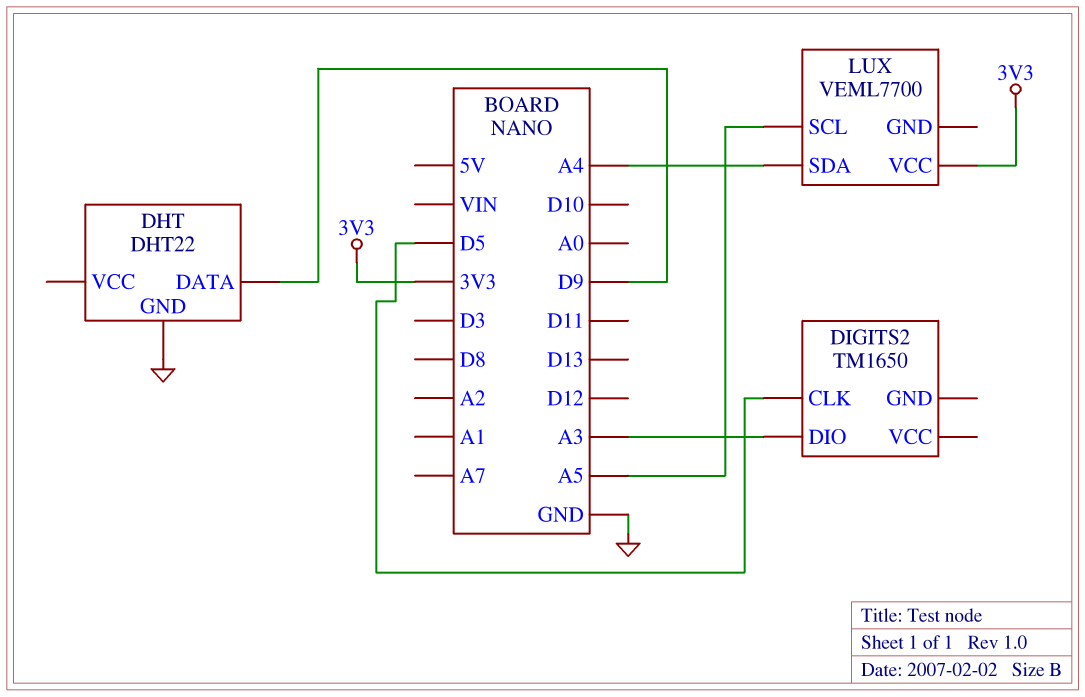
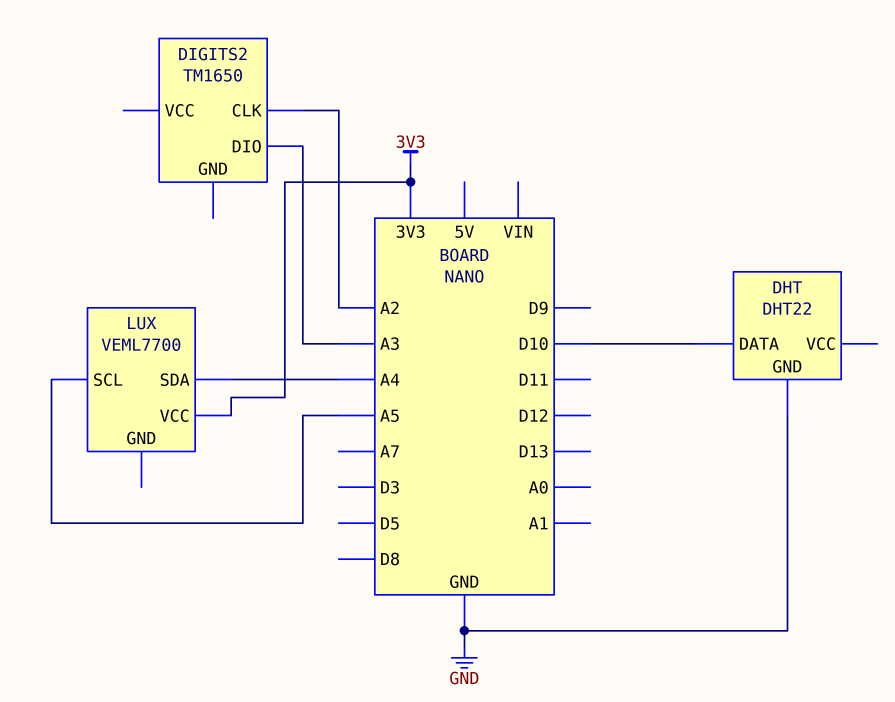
DHT pin DATA: D9 -> D10
DIGITS2 pin CLK: D5 -> A2

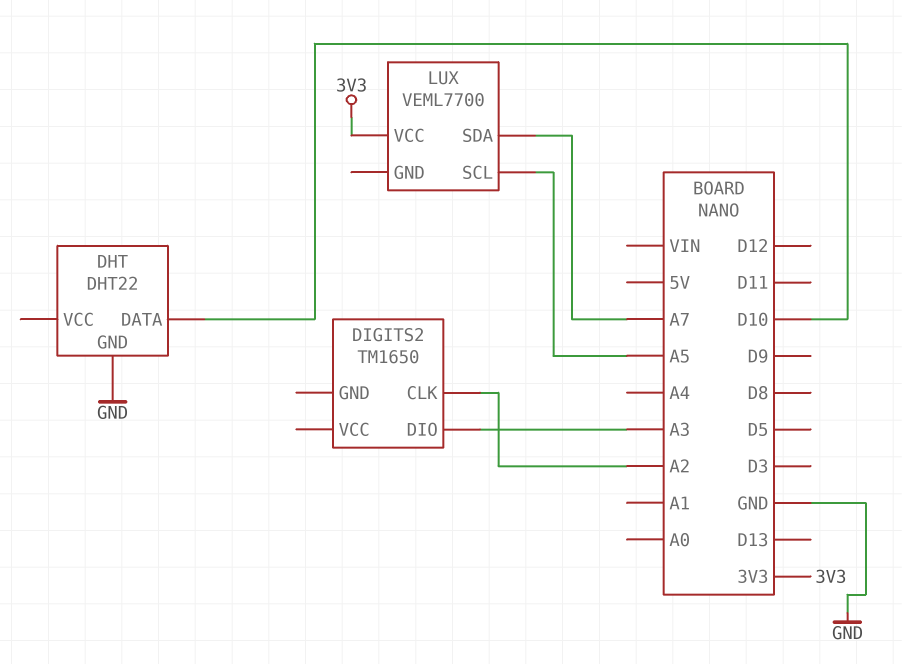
LUX pin SDA: A4 -> A7

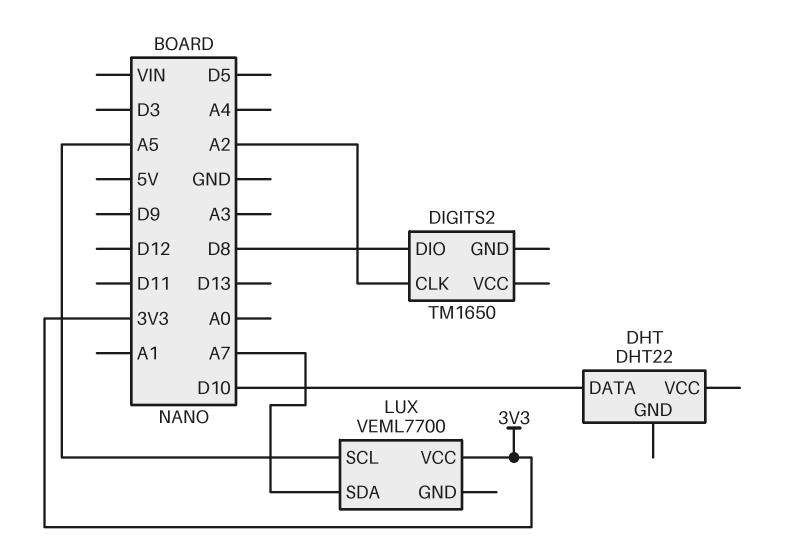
DHT pin GND: GND -> none
DIGITS2 pin DIO: A3 -> D8

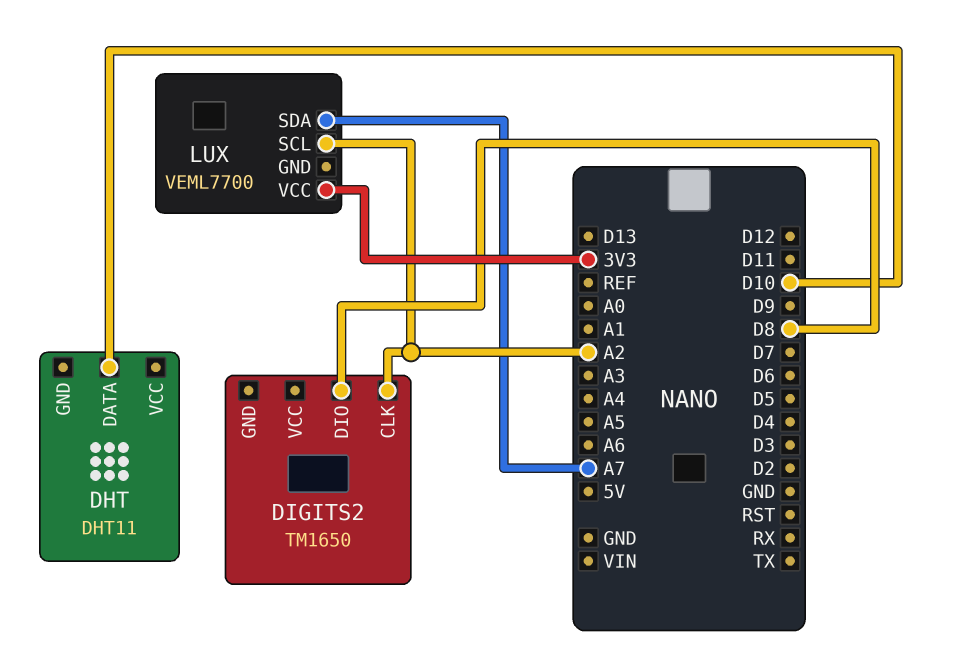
DHT: DHT22 -> DHT11
LUX pin SCL: A5 -> A2

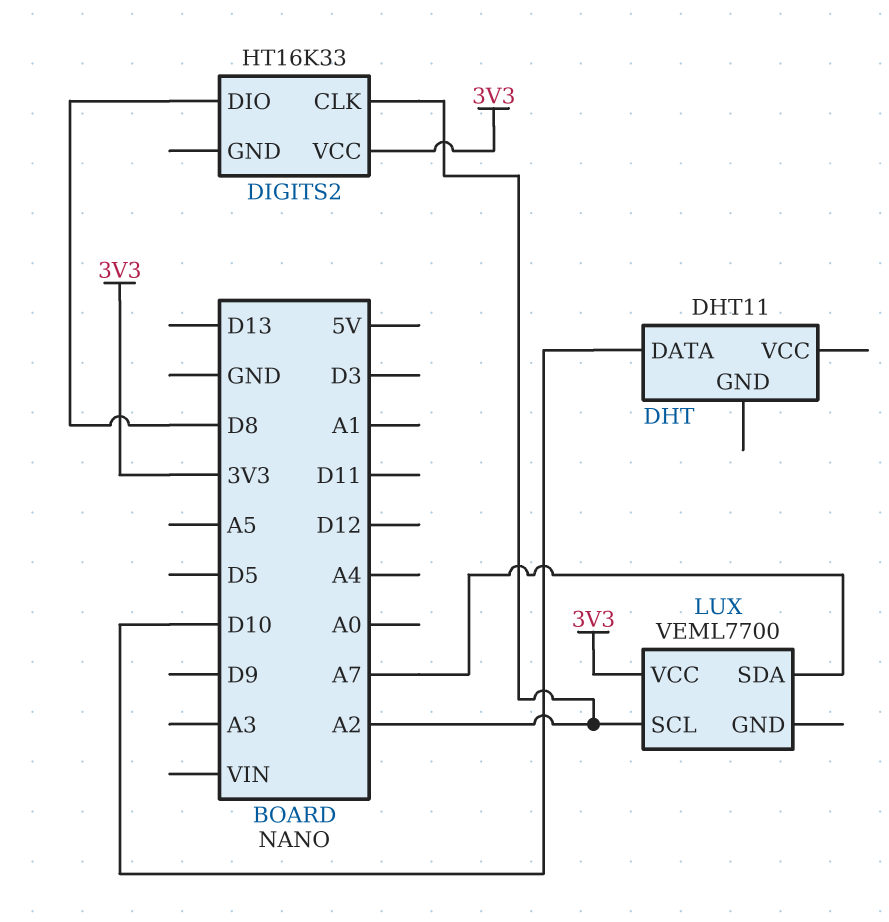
DIGITS2: TM1650 -> HT16K33
DIGITS2 pin VCC: none -> 3V3

